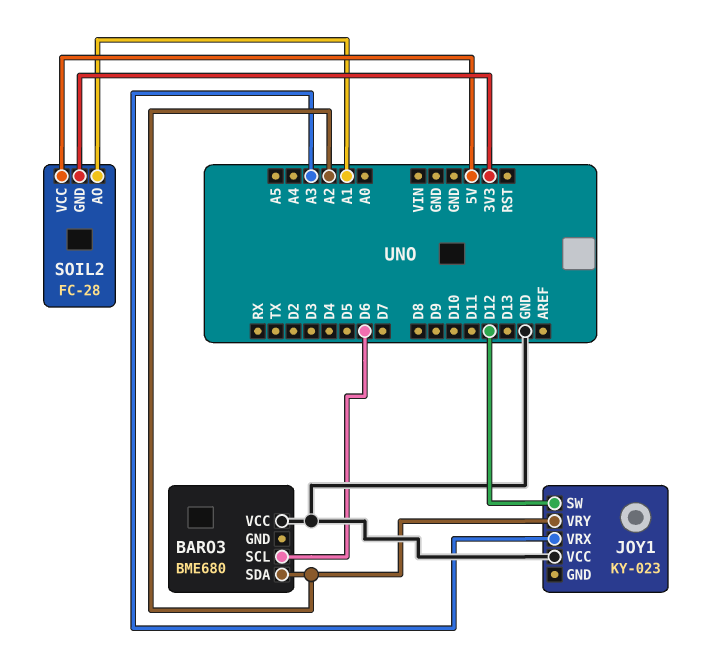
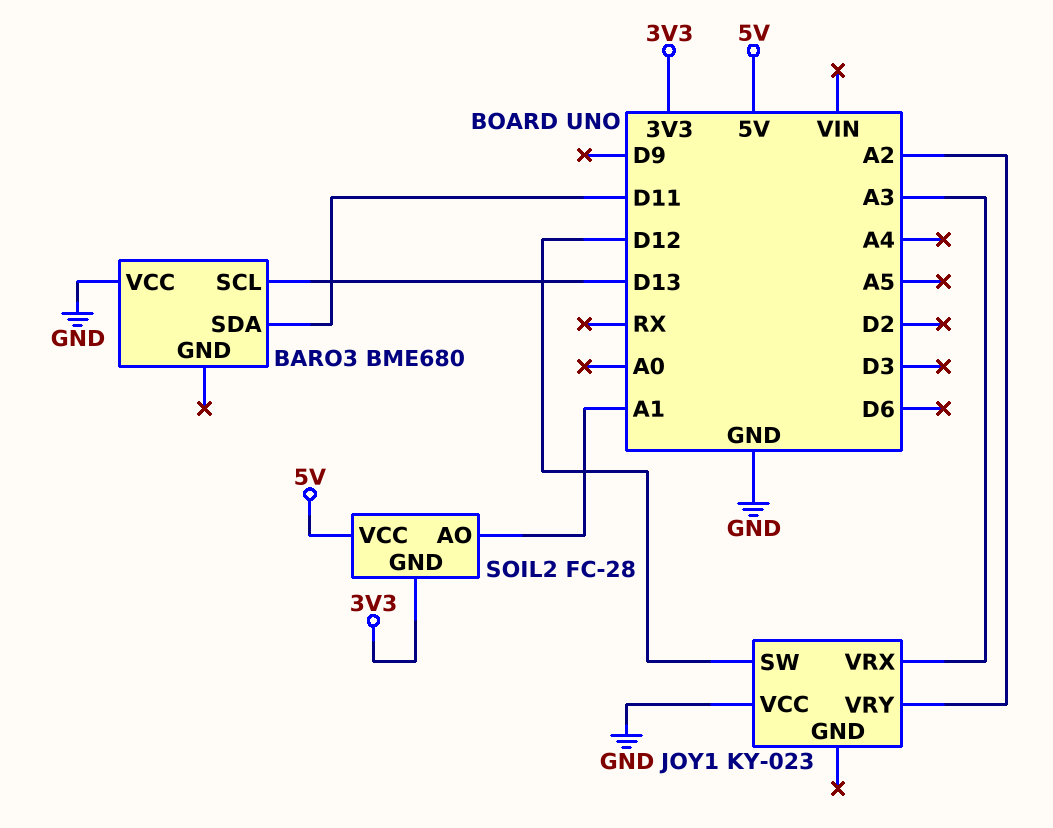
BARO3 pin SCL: D6 -> D13
BARO3 pin SDA: A2 -> D11

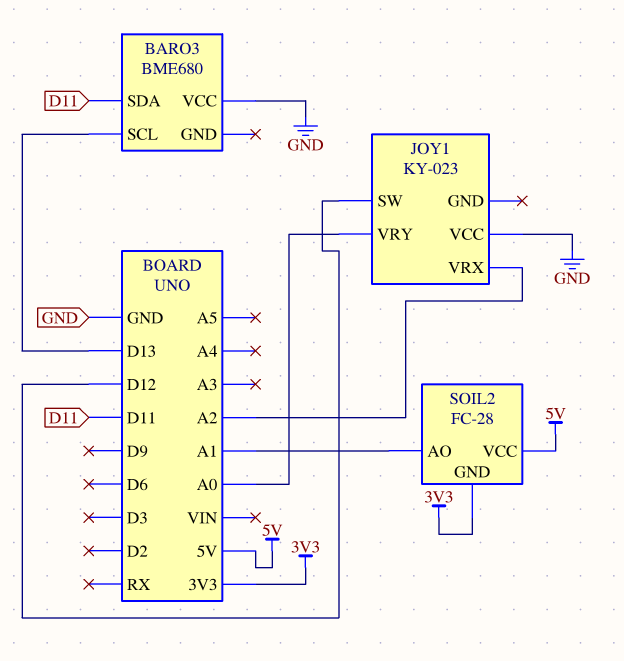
JOY1 pin VRX: A3 -> A2
JOY1 pin VRY: A2 -> A0

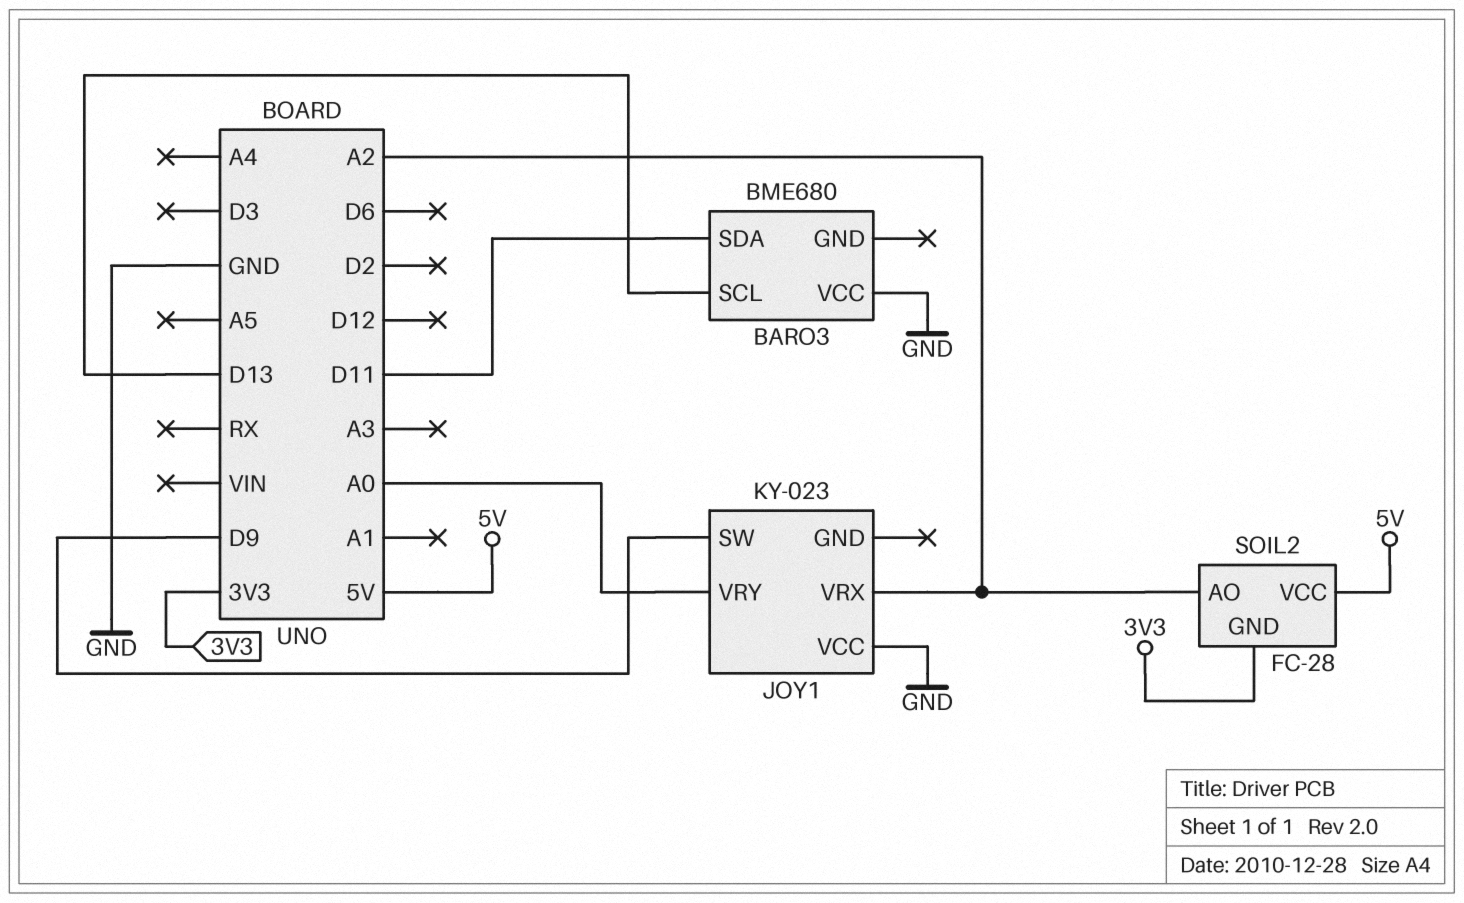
JOY1 pin SW: D12 -> D9
SOIL2 pin AO: A1 -> A2

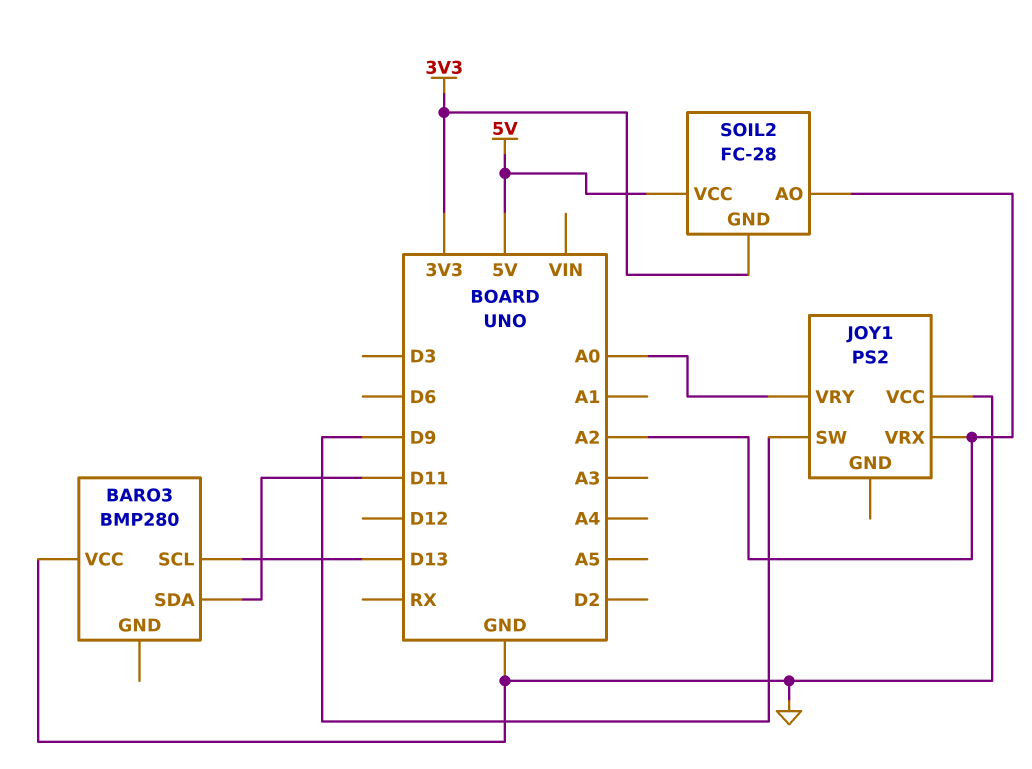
BARO3: BME680 -> BMP280
JOY1: KY-023 -> PS2

